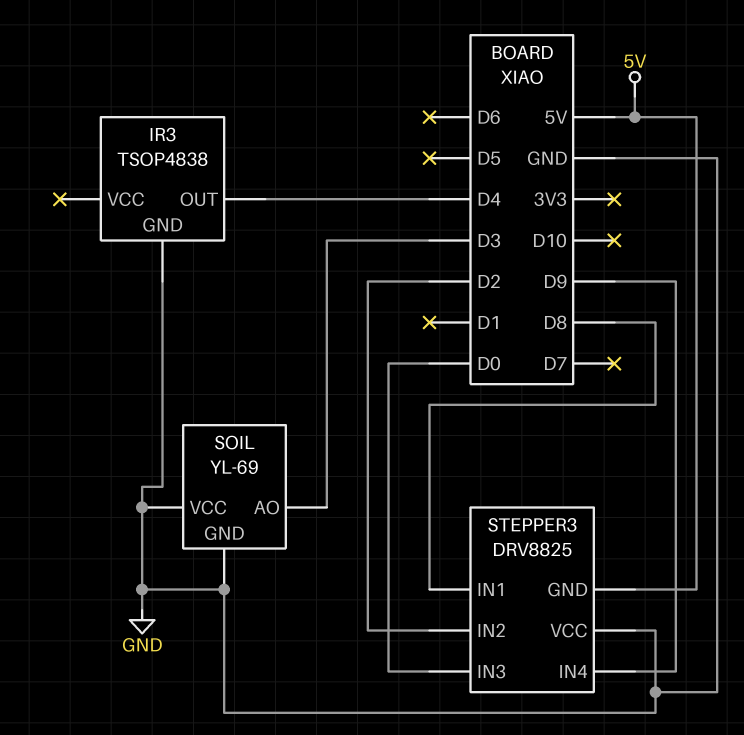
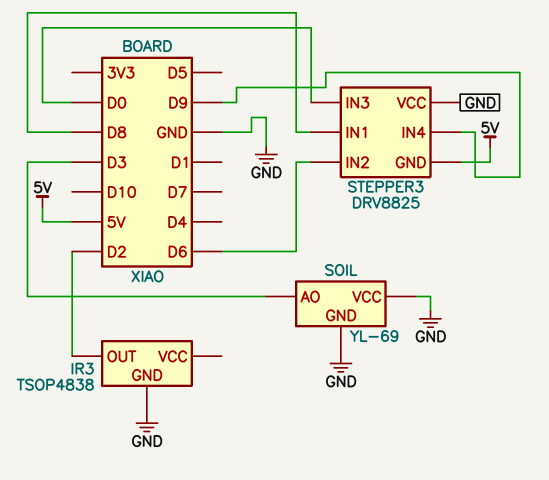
IR3 pin OUT: D4 -> D2
STEPPER3 pin IN2: D2 -> D6

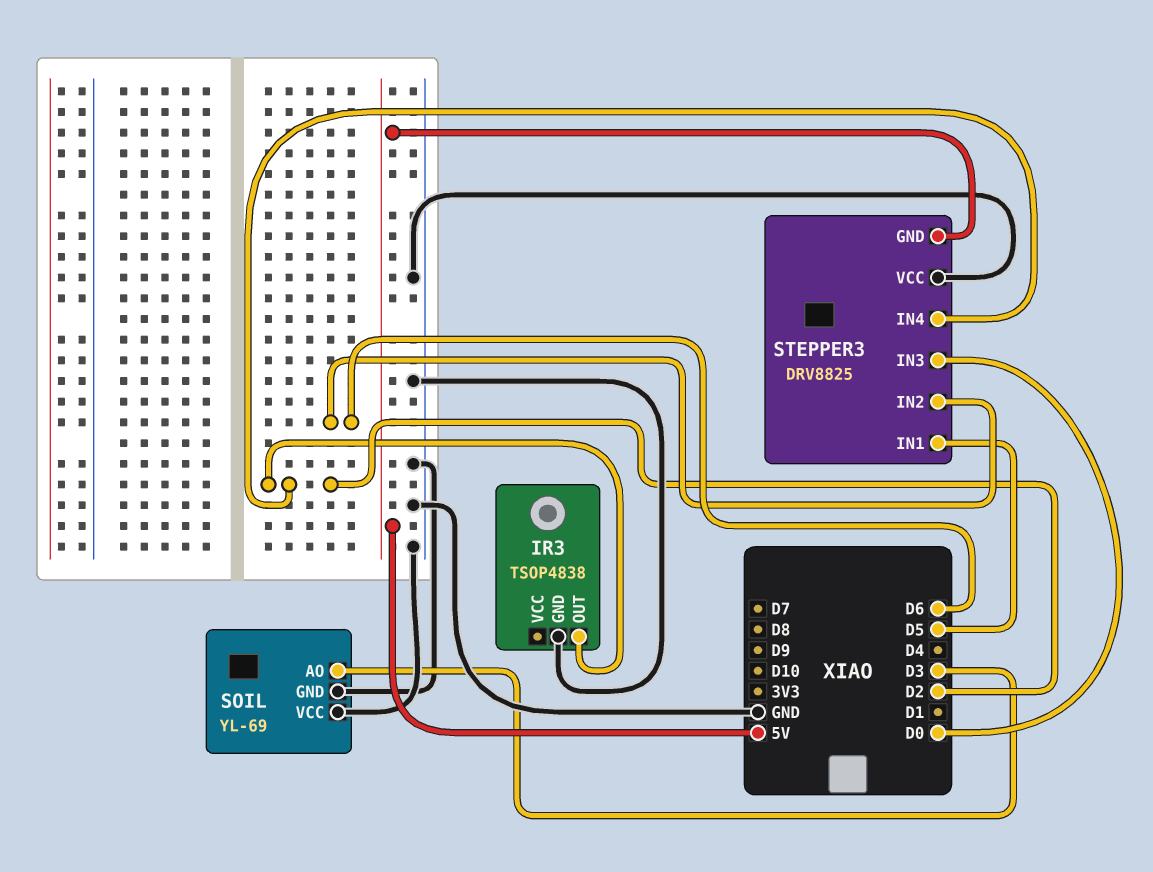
STEPPER3 pin IN1: D8 -> D5
STEPPER3 pin IN4: D9 -> D2

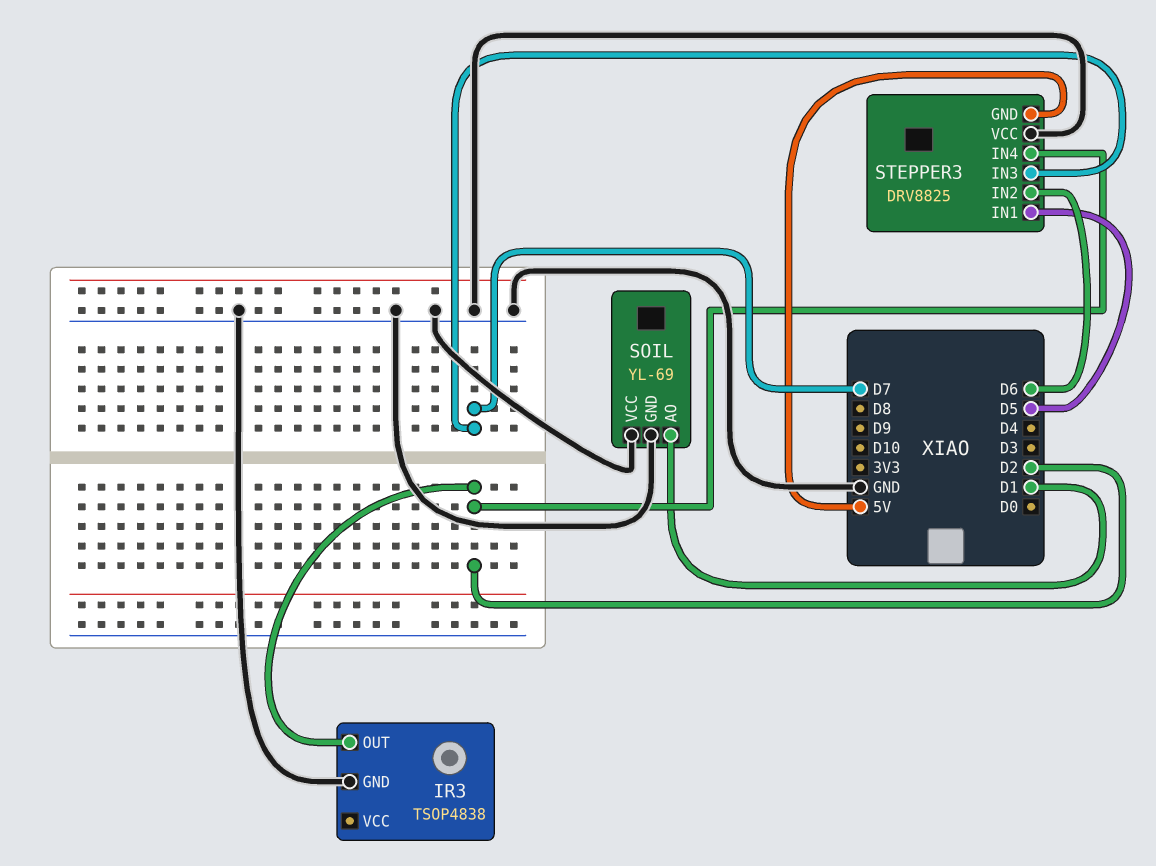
SOIL pin AO: D3 -> D1
STEPPER3 pin IN3: D0 -> D7

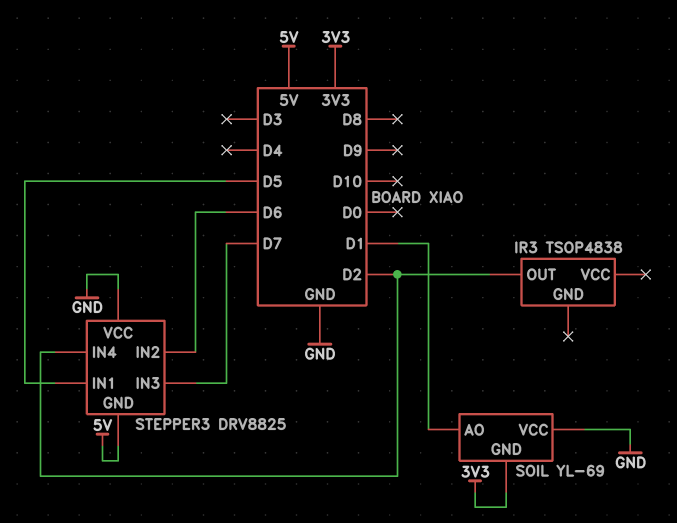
IR3 pin GND: GND -> none
SOIL pin GND: GND -> 3V3

